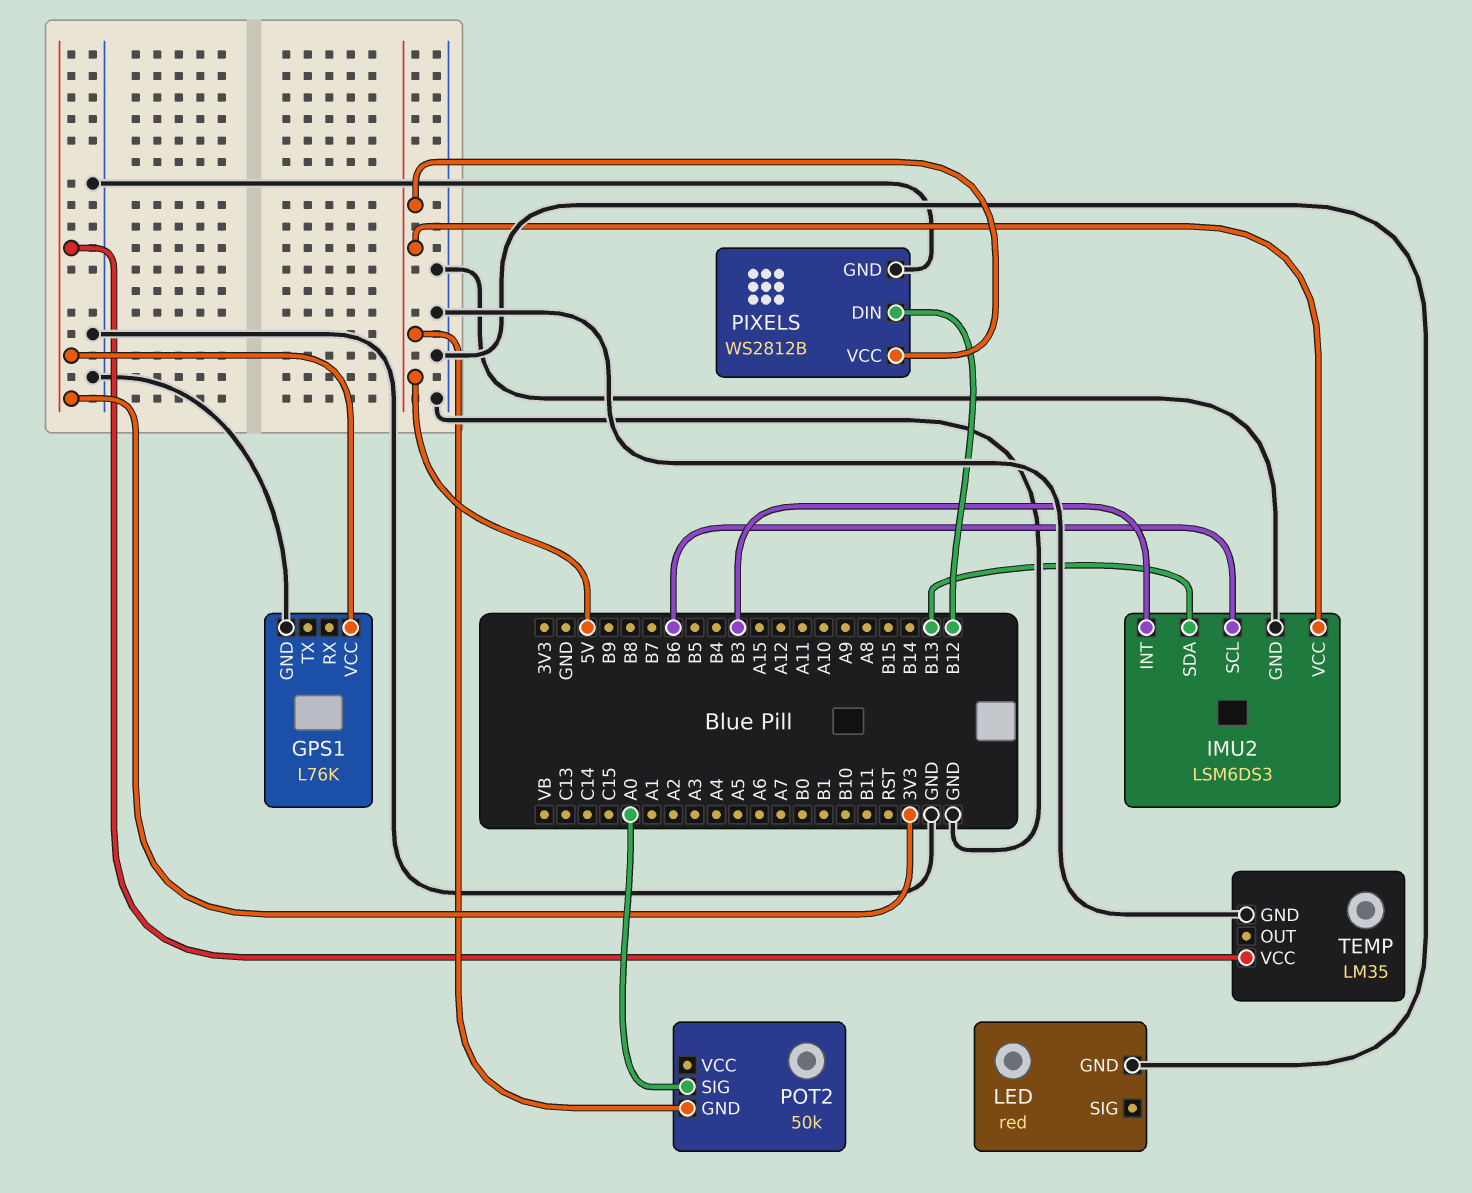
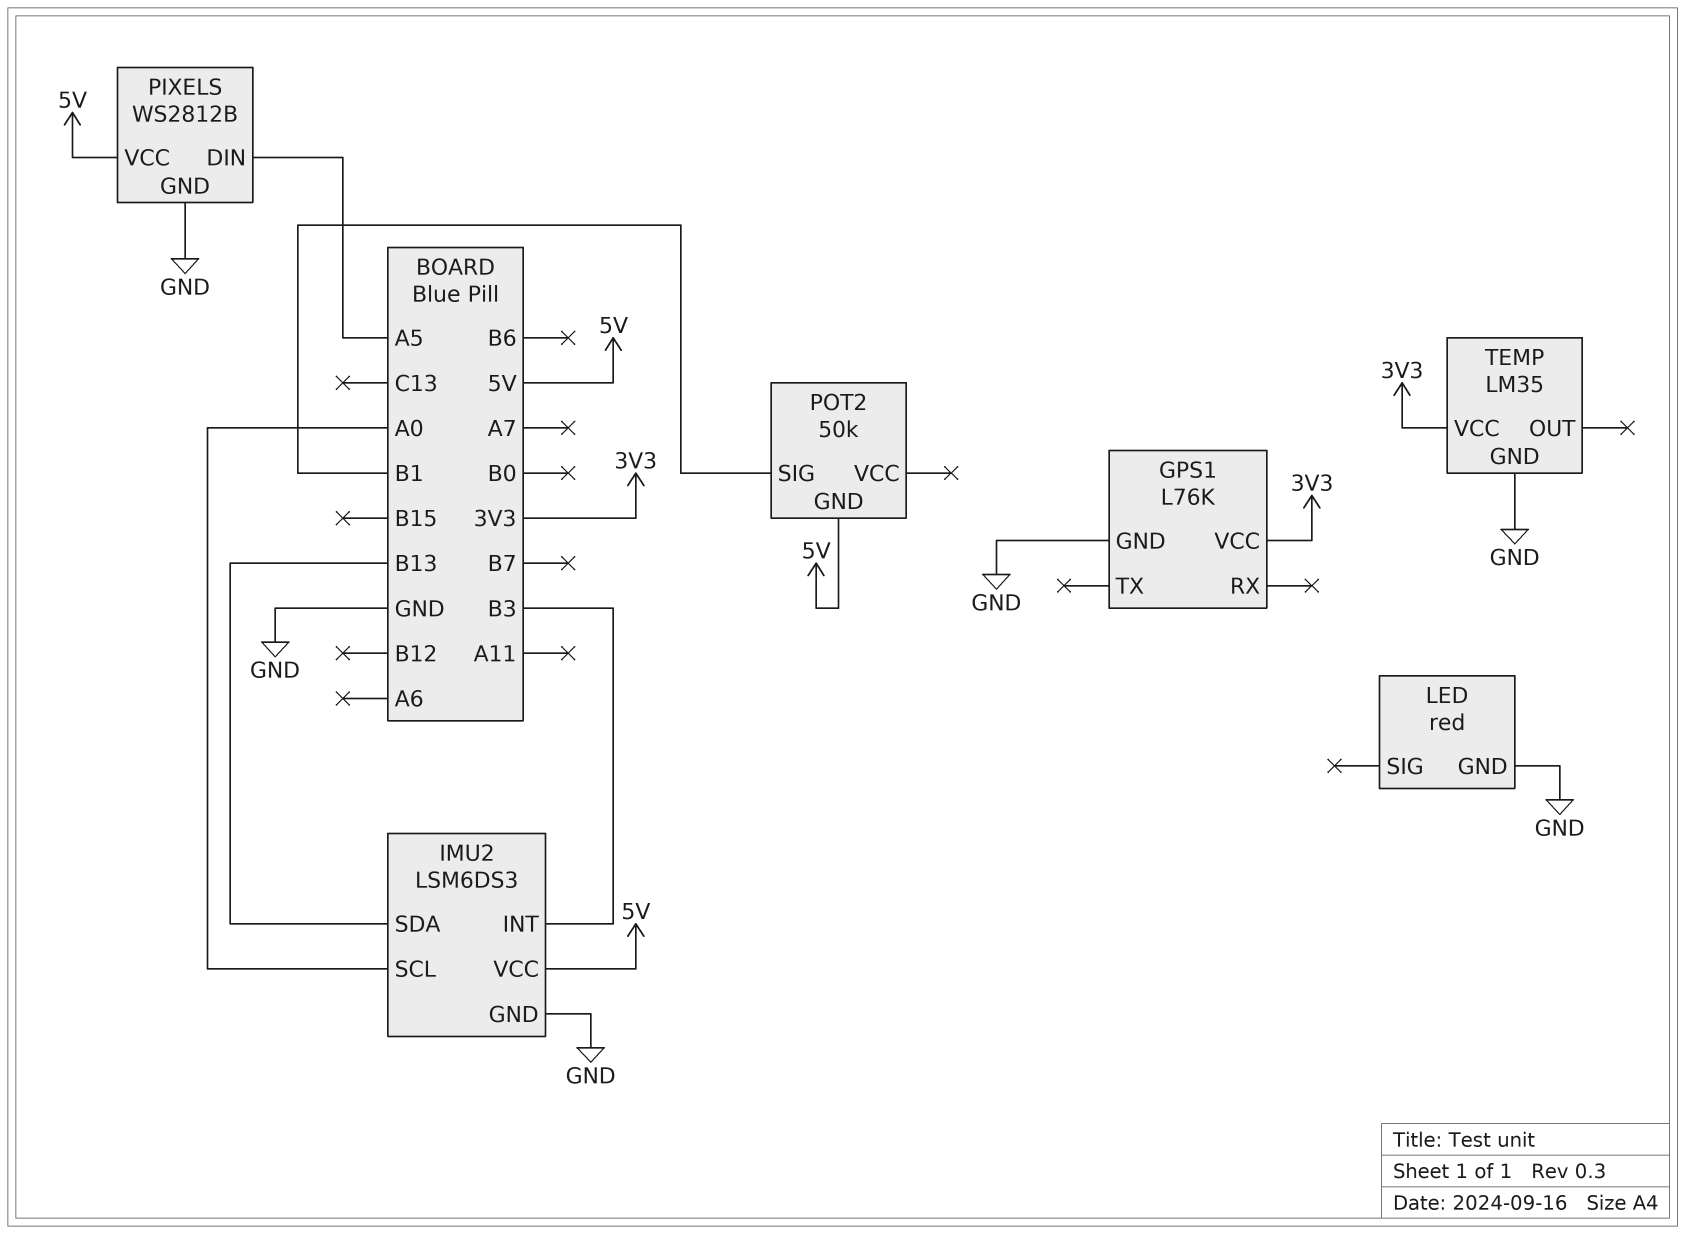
IMU2 pin SCL: B6 -> A0
PIXELS pin DIN: B12 -> A5
POT2 pin SIG: A0 -> B1

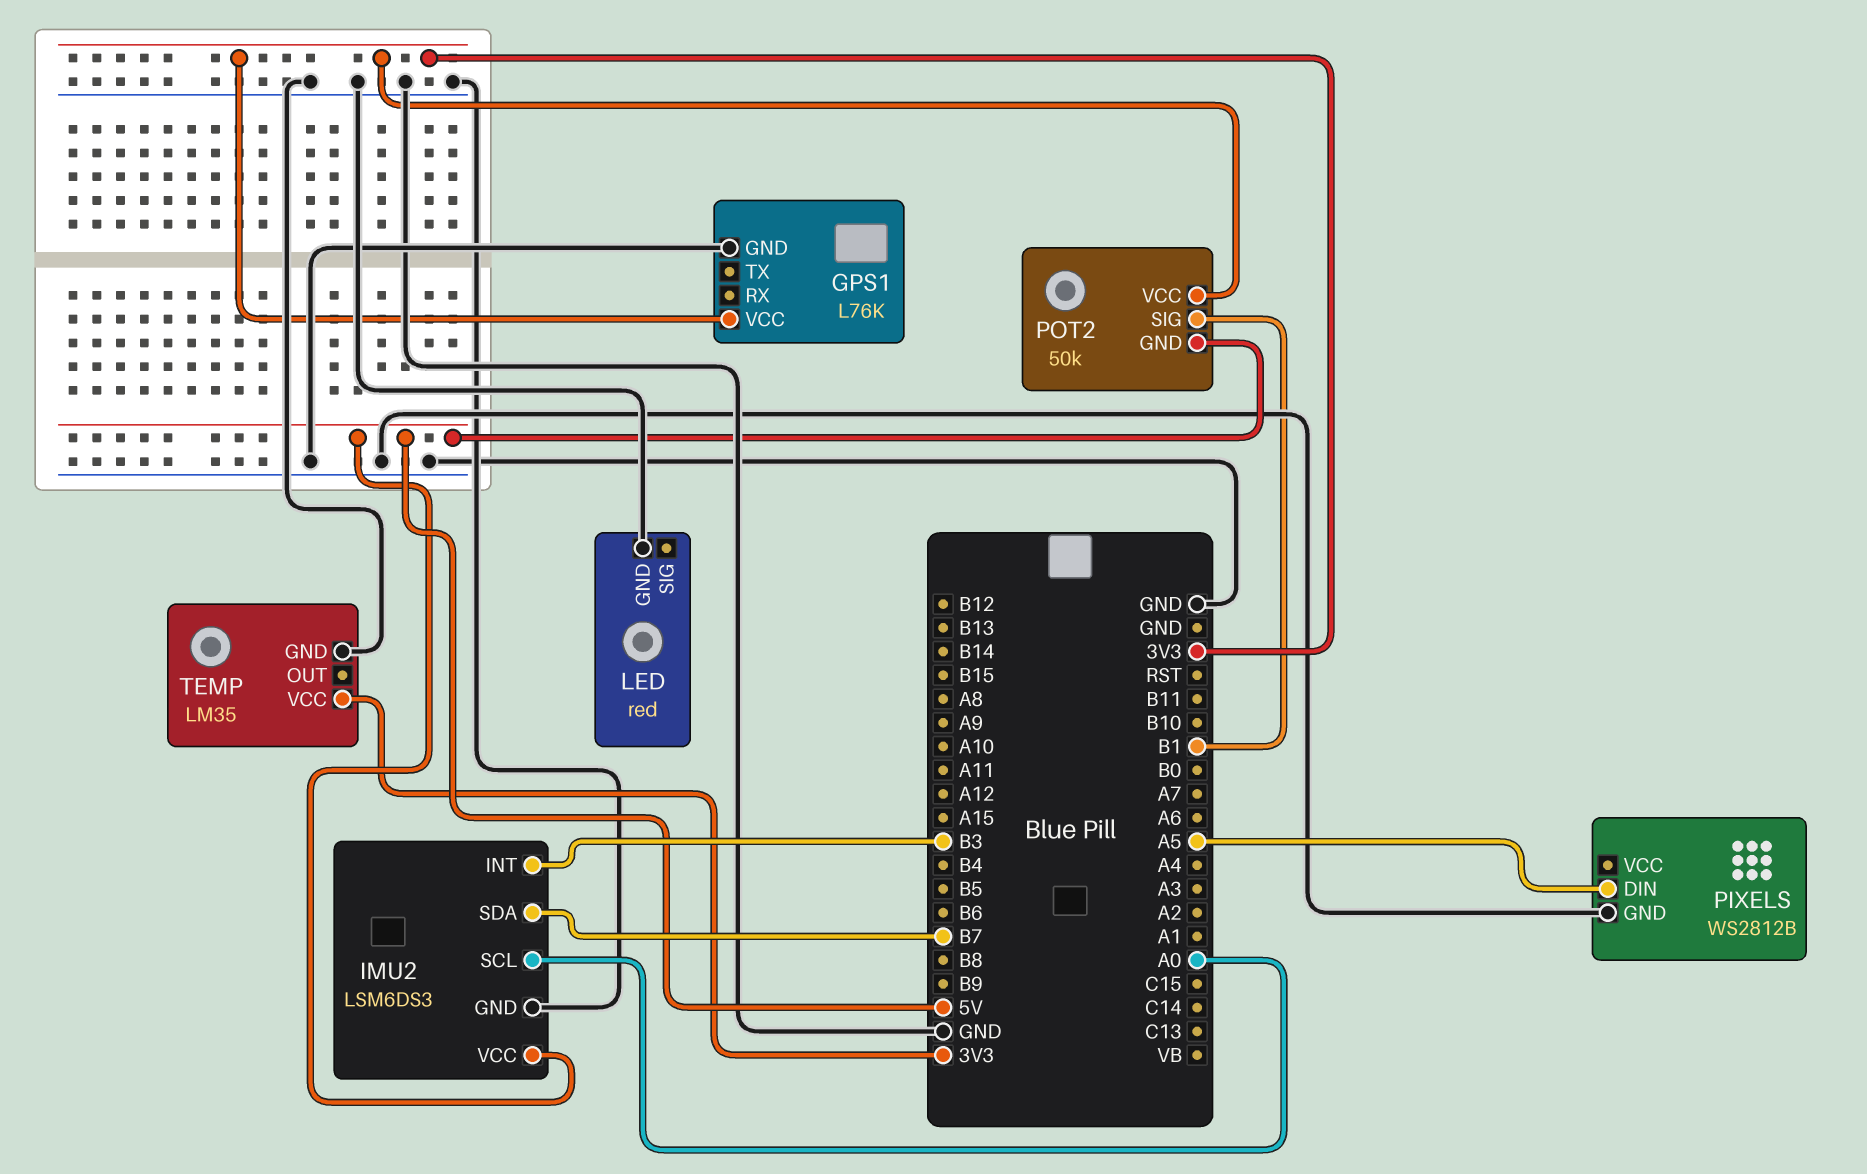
IMU2 pin SDA: B13 -> B7
PIXELS pin VCC: 5V -> none
POT2 pin VCC: none -> 3V3

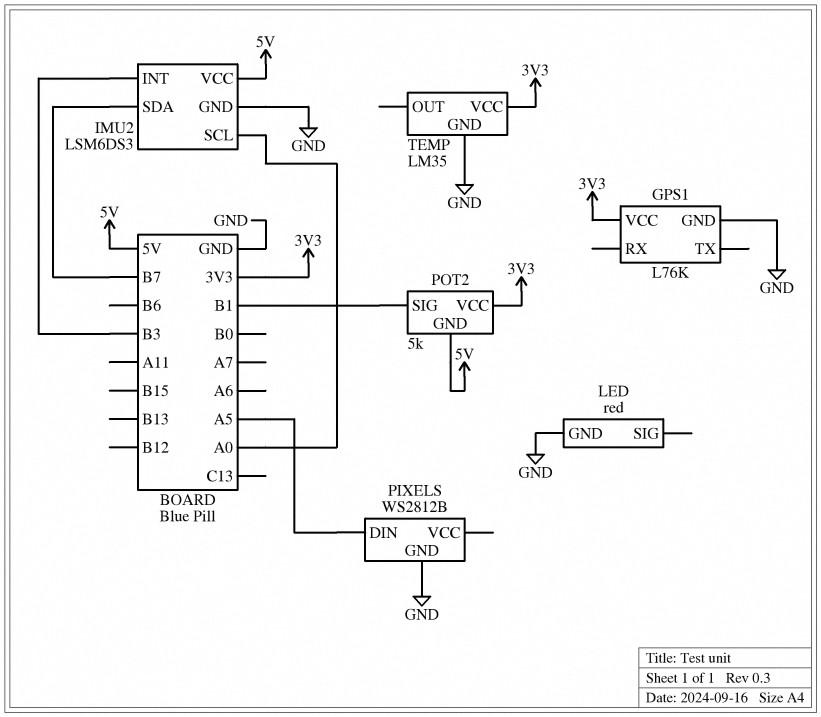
POT2: 50k -> 5k

